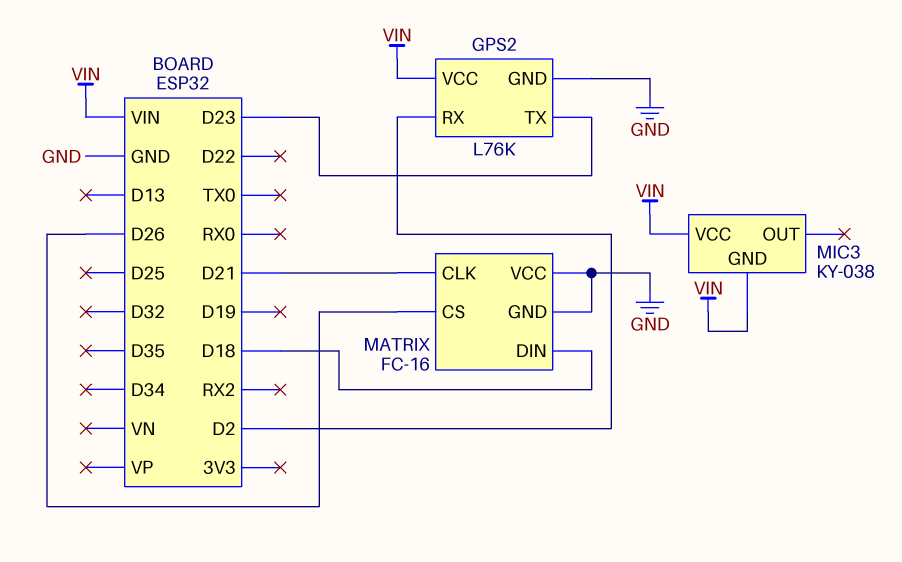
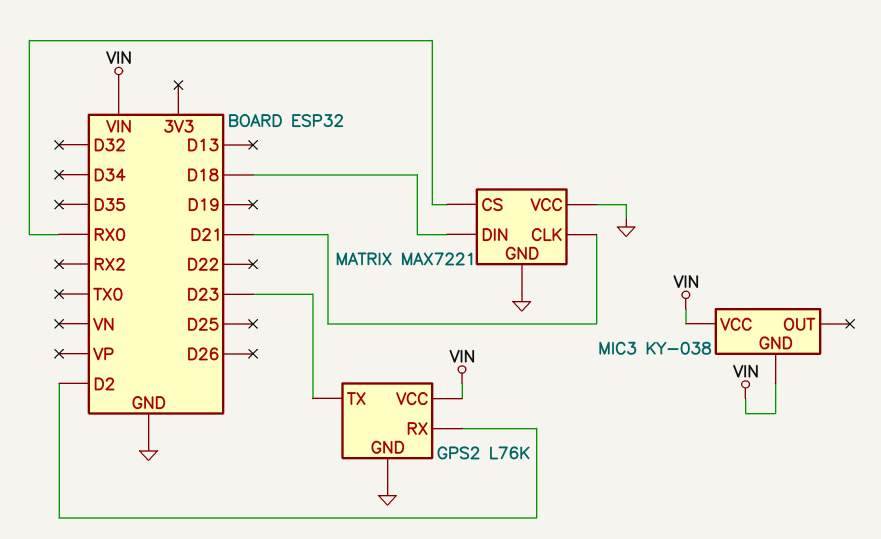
MATRIX: FC-16 -> MAX7221
MATRIX pin CS: D26 -> RX0

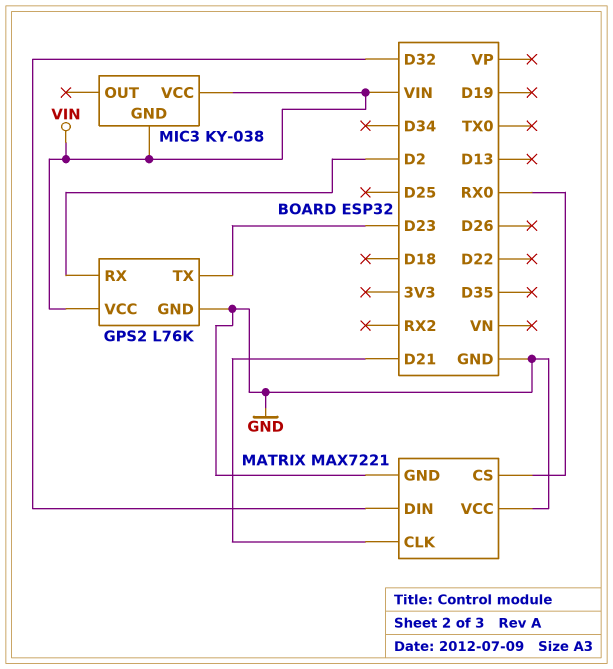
MATRIX pin DIN: D18 -> D32

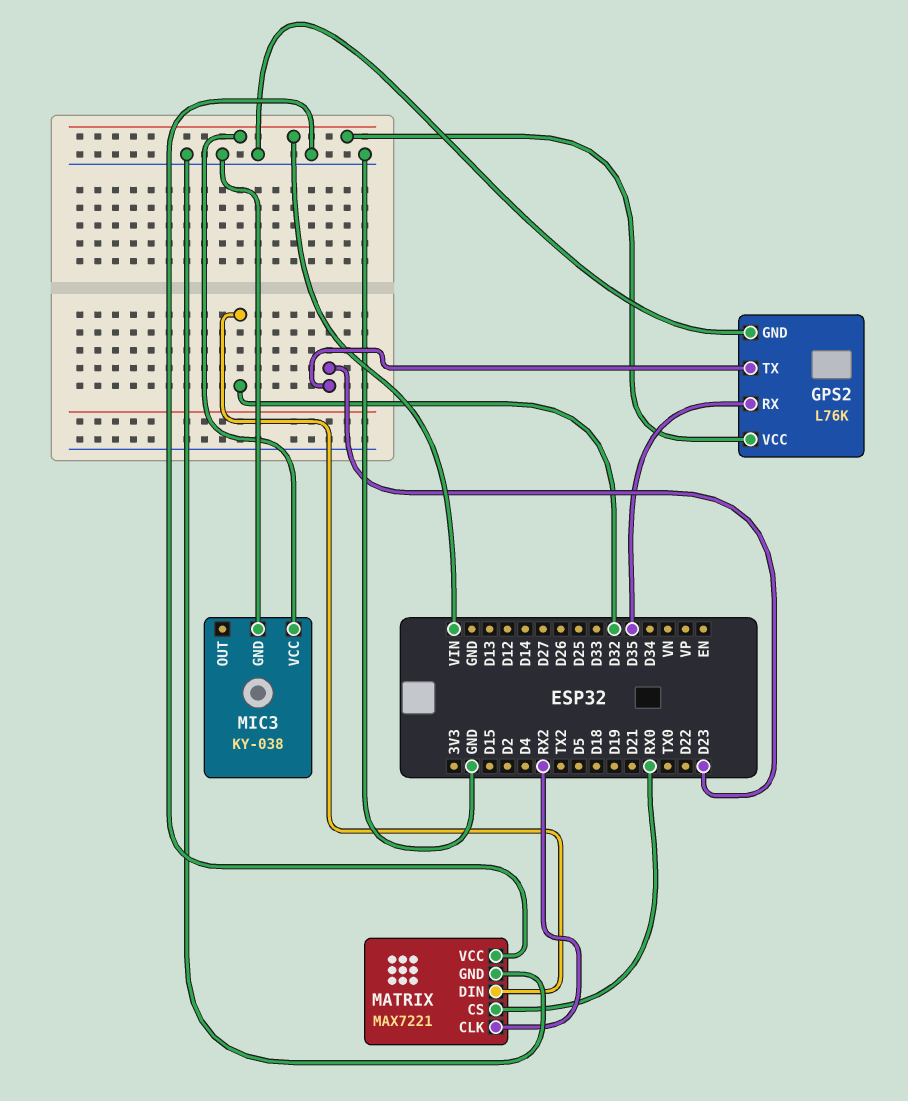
GPS2 pin RX: D2 -> D35
MATRIX pin CLK: D21 -> RX2
MIC3 pin GND: VIN -> GND

